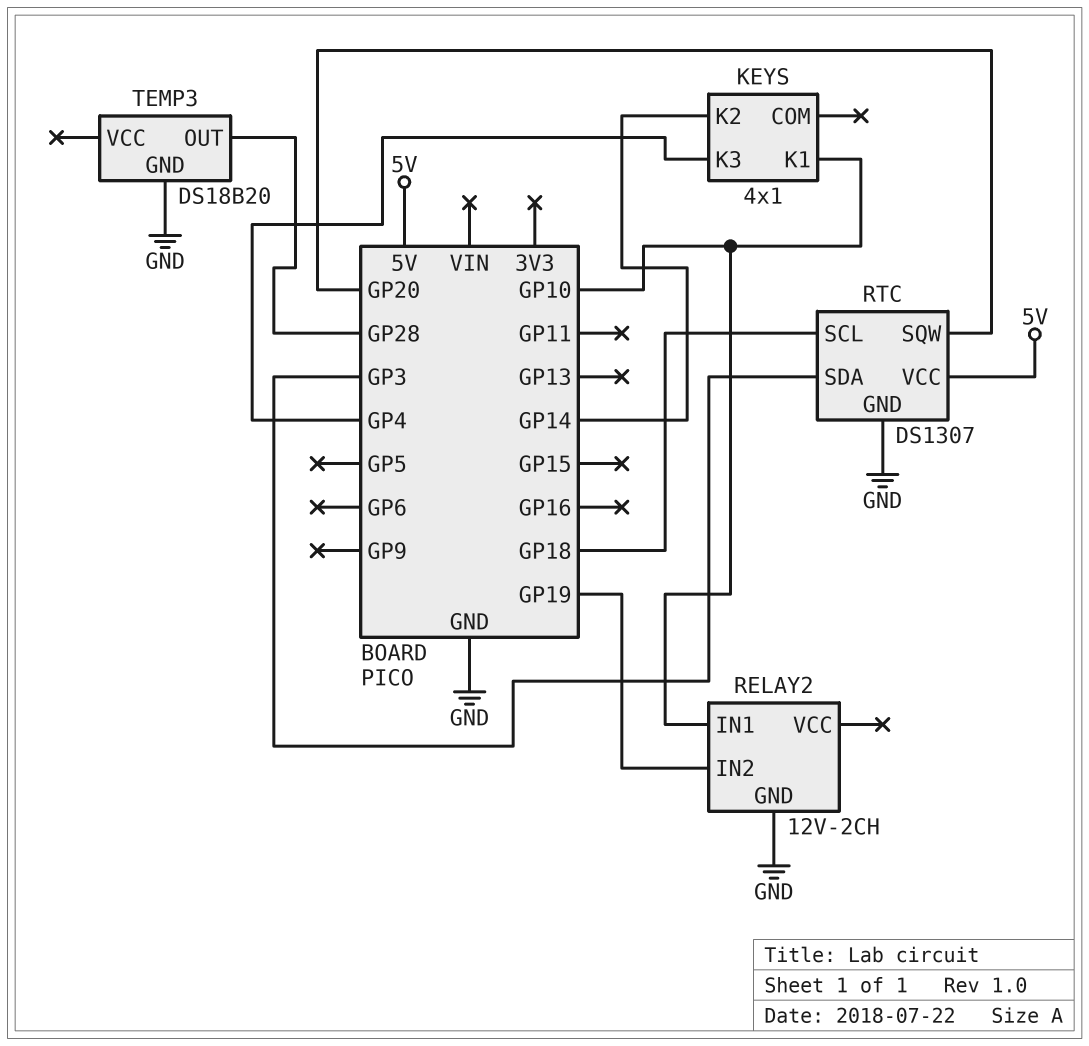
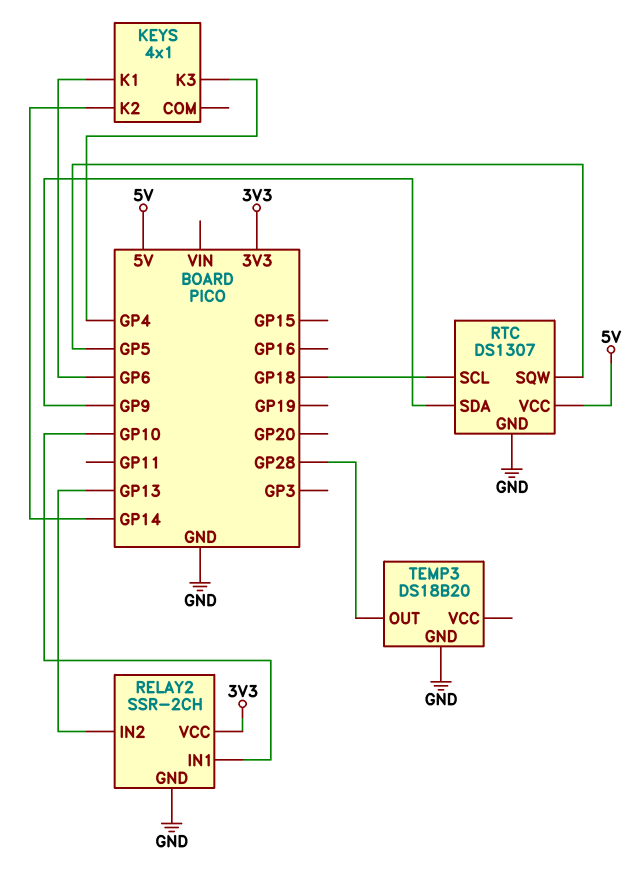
KEYS pin K1: GP10 -> GP6
RELAY2: 12V-2CH -> SSR-2CH
RELAY2 pin IN2: GP19 -> GP13
RELAY2 pin VCC: none -> 3V3
RTC pin SDA: GP3 -> GP9
RTC pin SQW: GP20 -> GP5

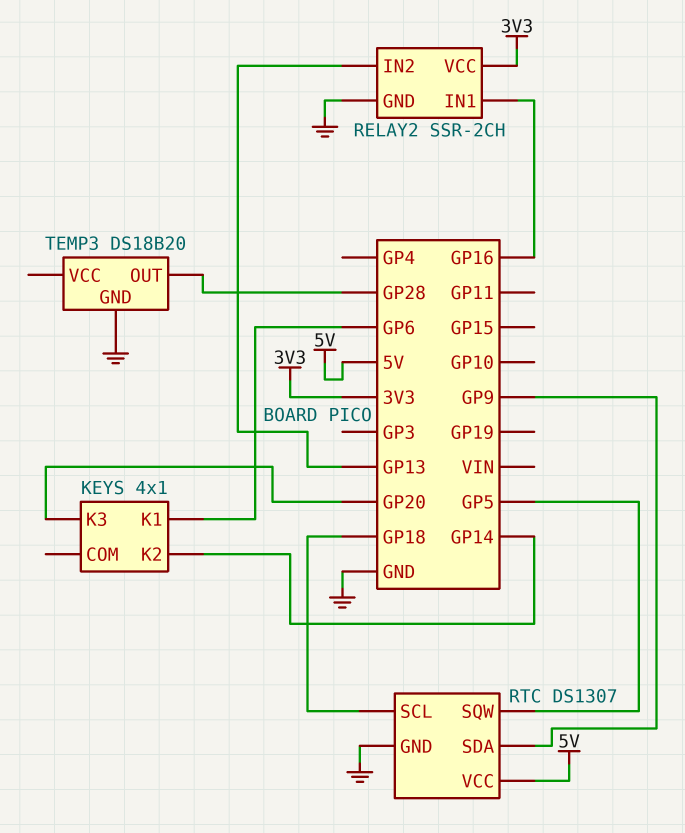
KEYS pin K3: GP4 -> GP20
RELAY2 pin IN1: GP10 -> GP16

